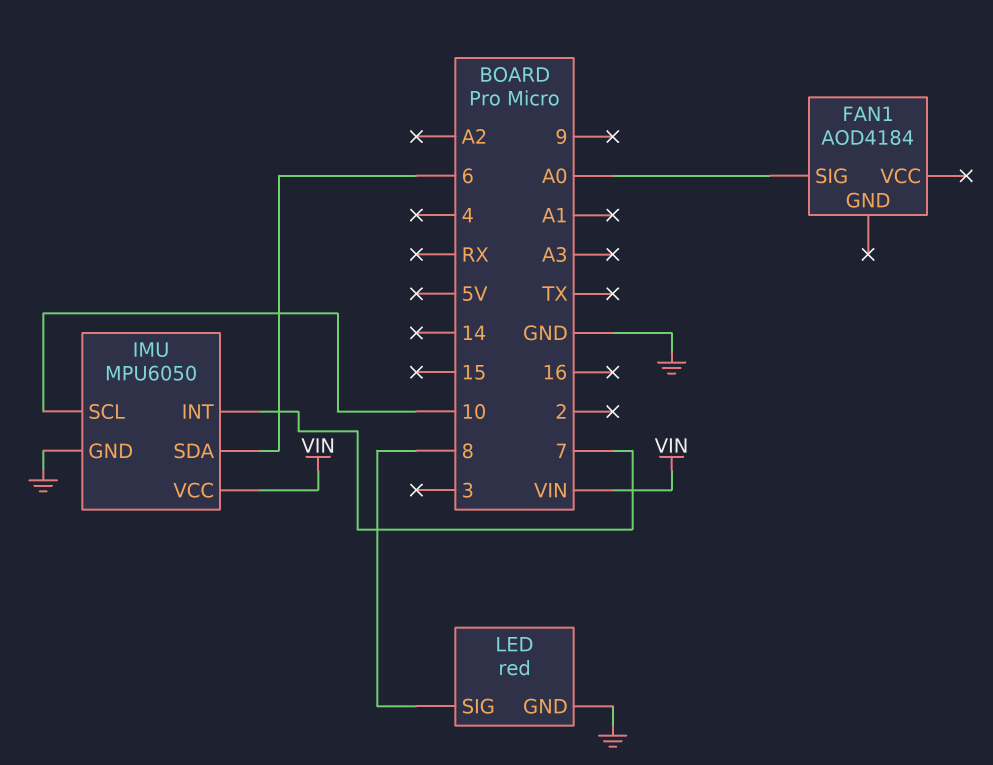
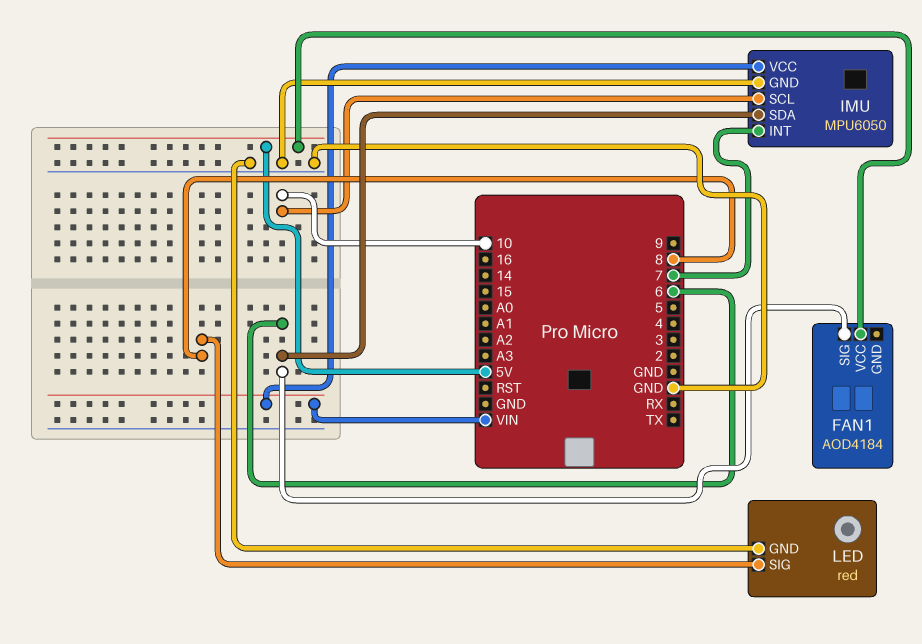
FAN1 pin SIG: A0 -> 6
FAN1 pin VCC: none -> 5V

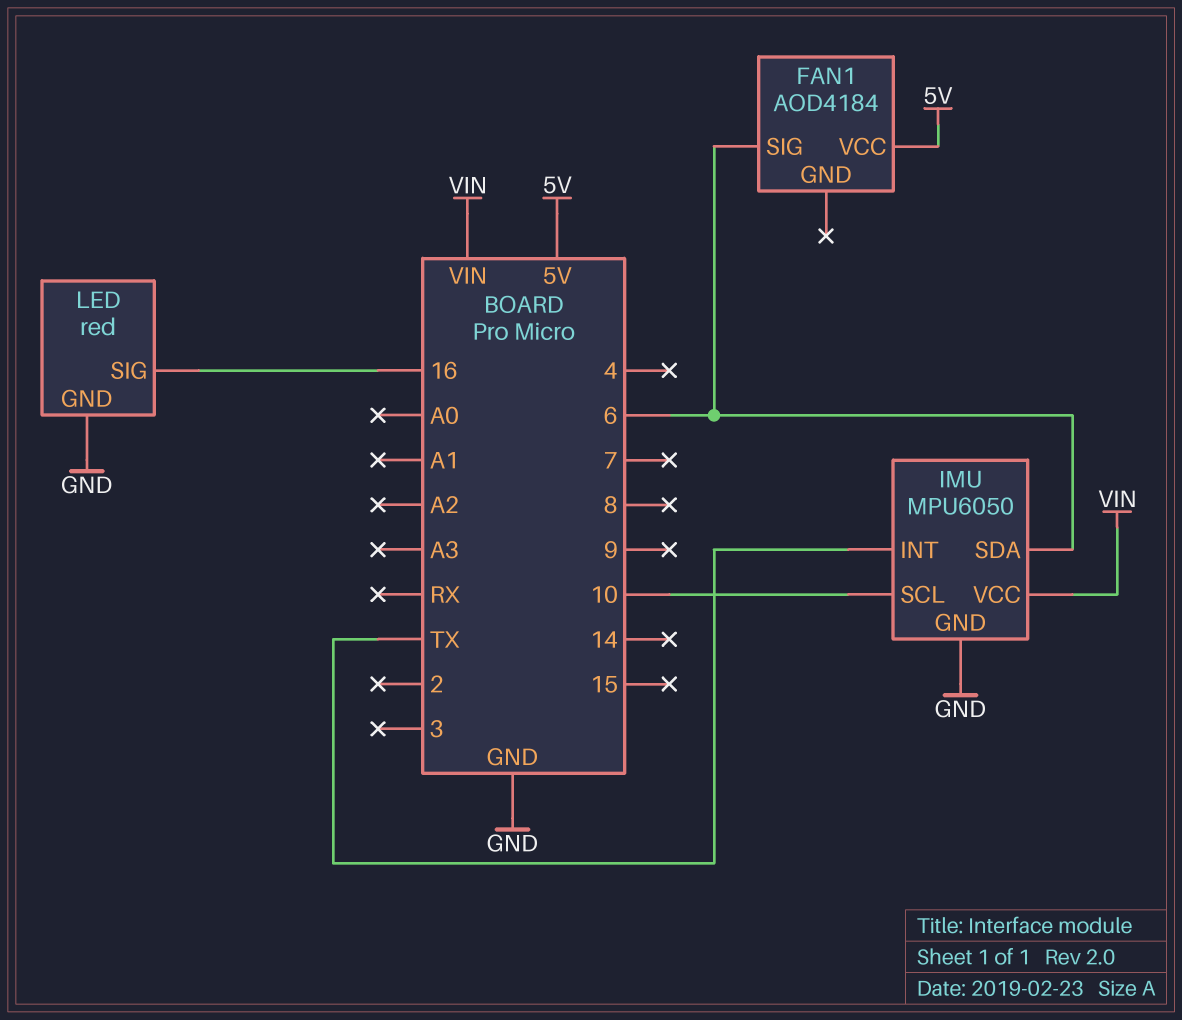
IMU pin INT: 7 -> TX
LED pin SIG: 8 -> 16

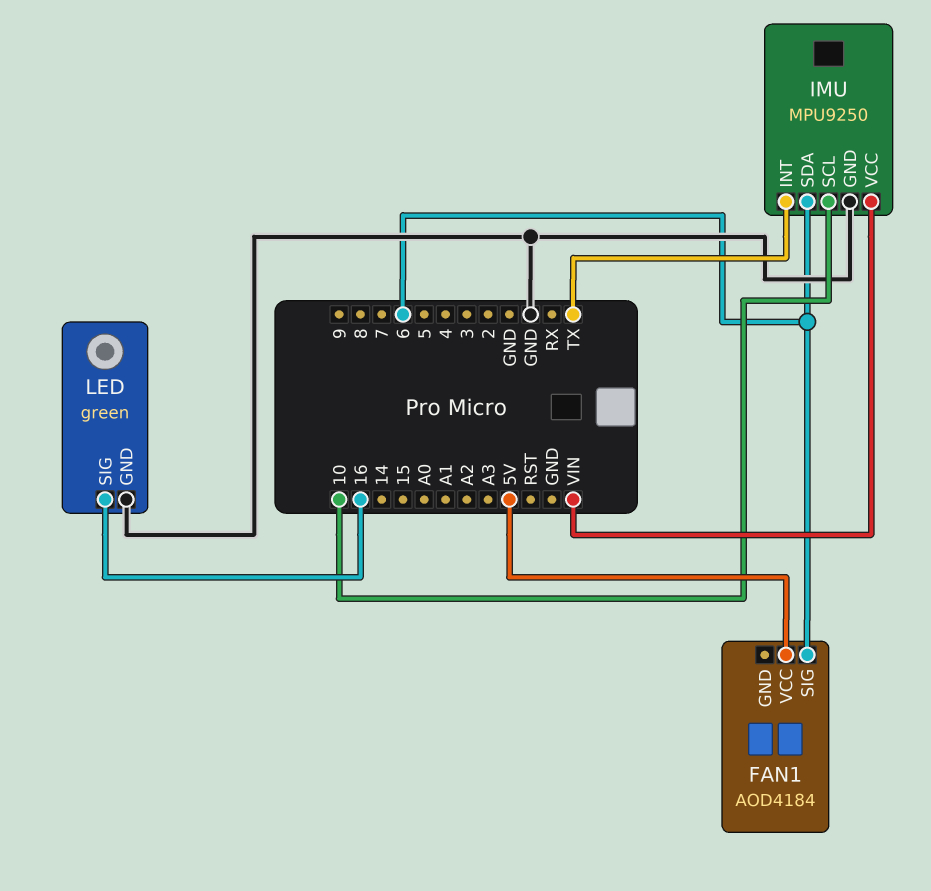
IMU: MPU6050 -> MPU9250
LED: red -> green

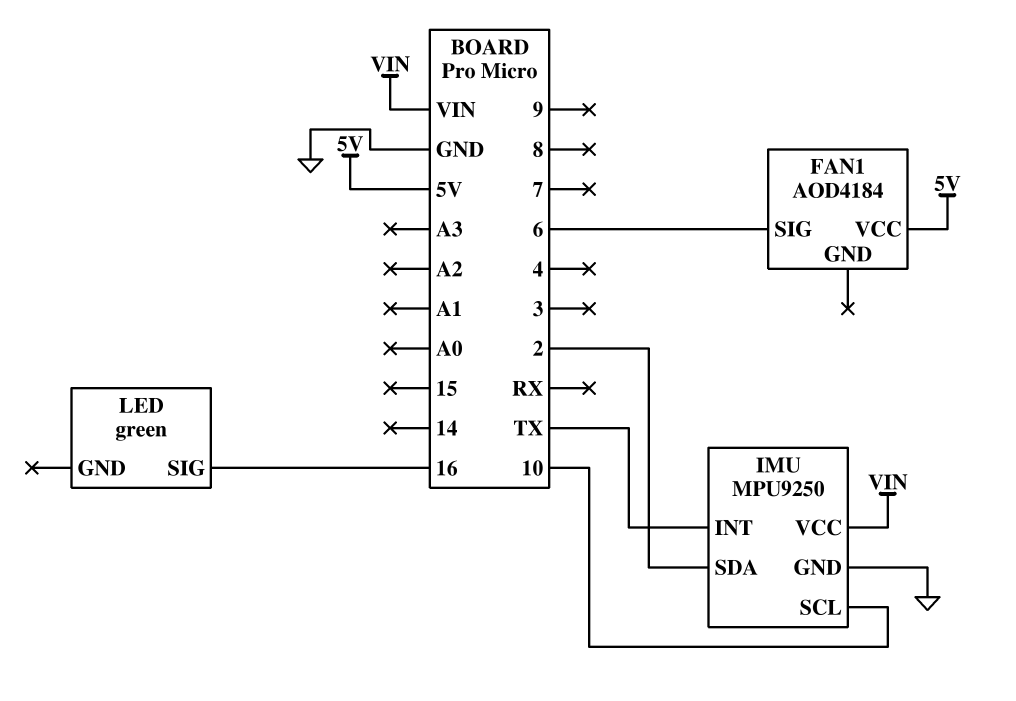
IMU pin SDA: 6 -> 2
LED pin GND: GND -> none

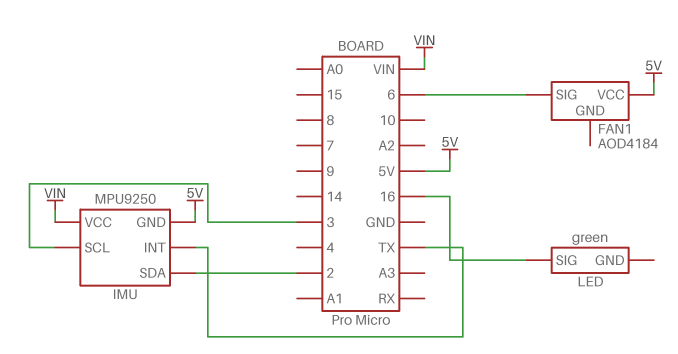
IMU pin GND: GND -> 5V
IMU pin SCL: 10 -> 3

